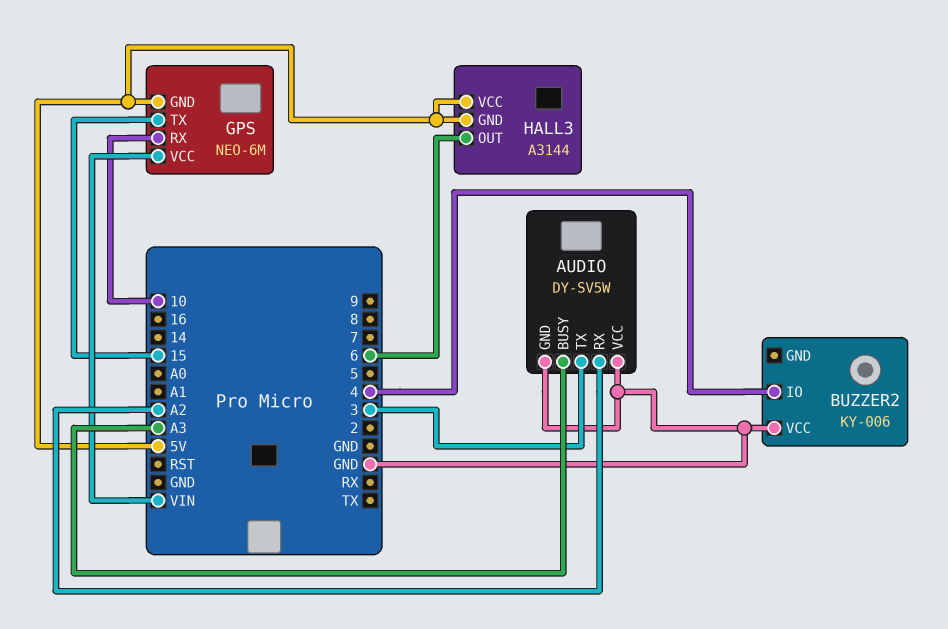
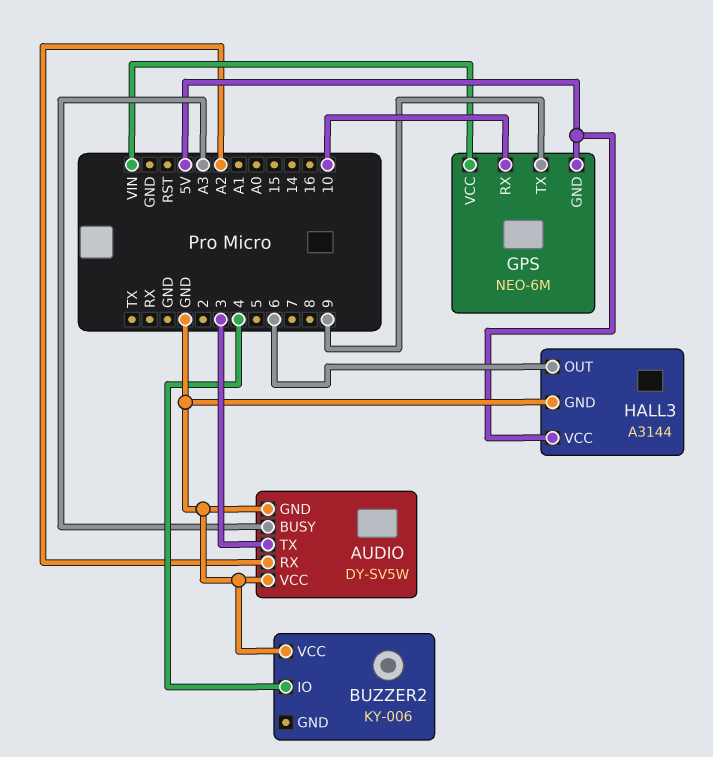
GPS pin TX: 15 -> 9
HALL3 pin GND: 5V -> GND

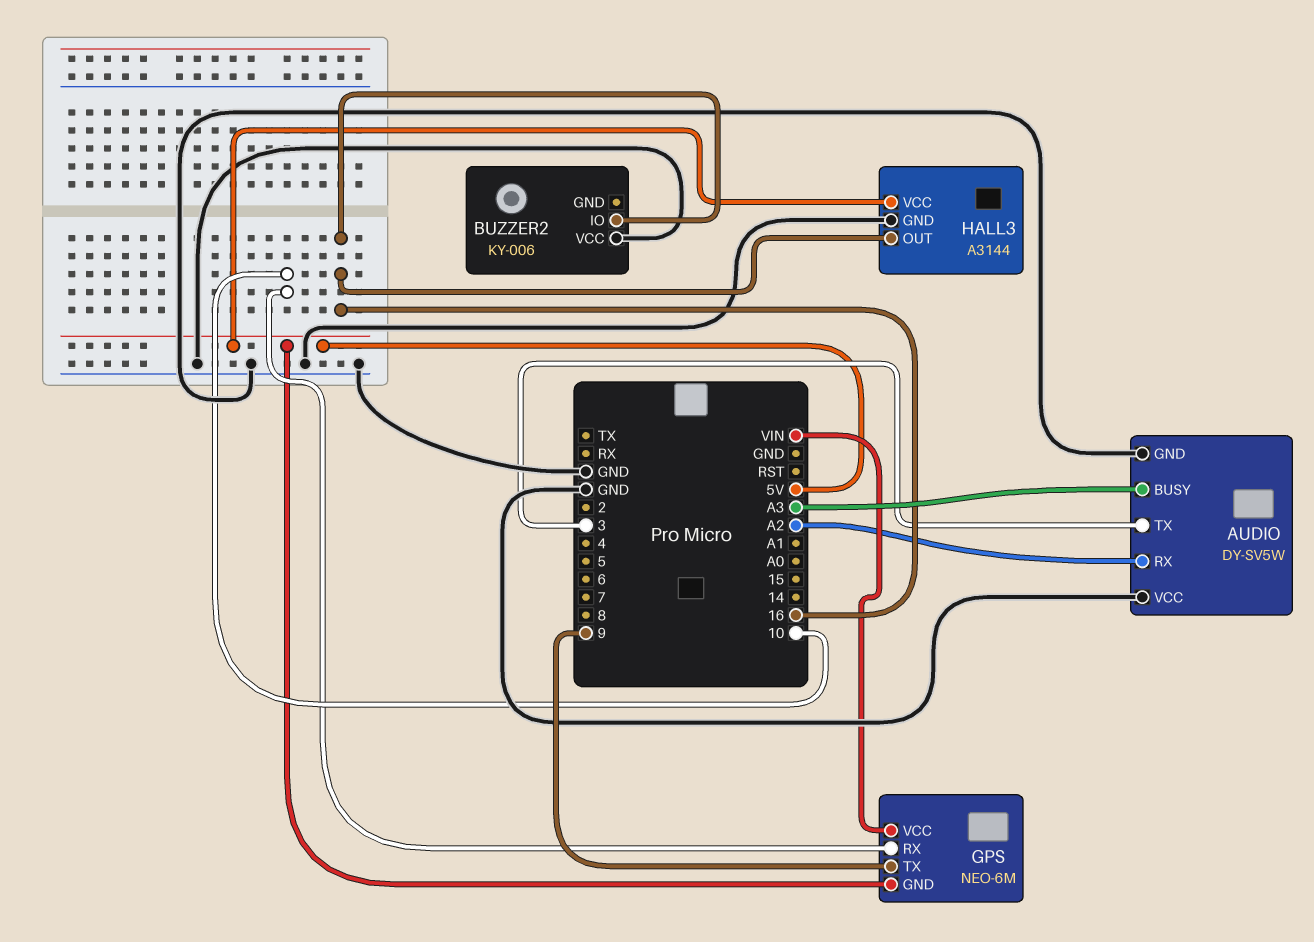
BUZZER2 pin IO: 4 -> 16
HALL3 pin OUT: 6 -> 16

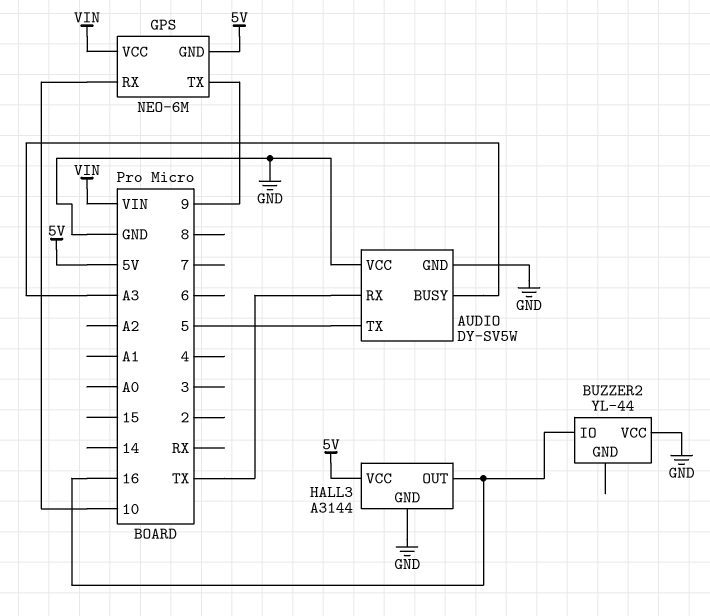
AUDIO pin RX: A2 -> TX
AUDIO pin TX: 3 -> 5
BUZZER2: KY-006 -> YL-44

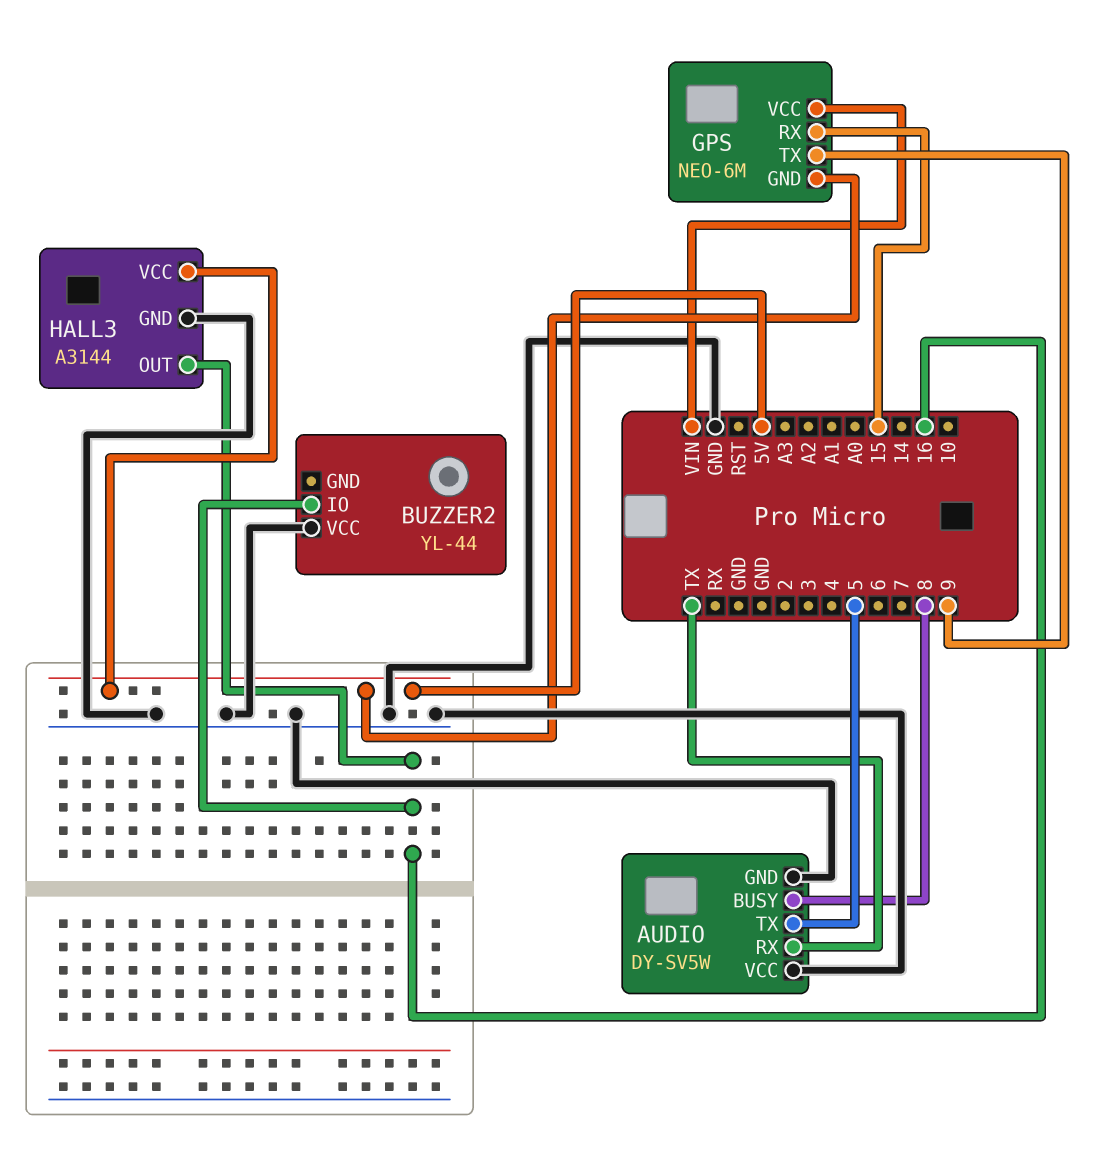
AUDIO pin BUSY: A3 -> 8
GPS pin RX: 10 -> 15

